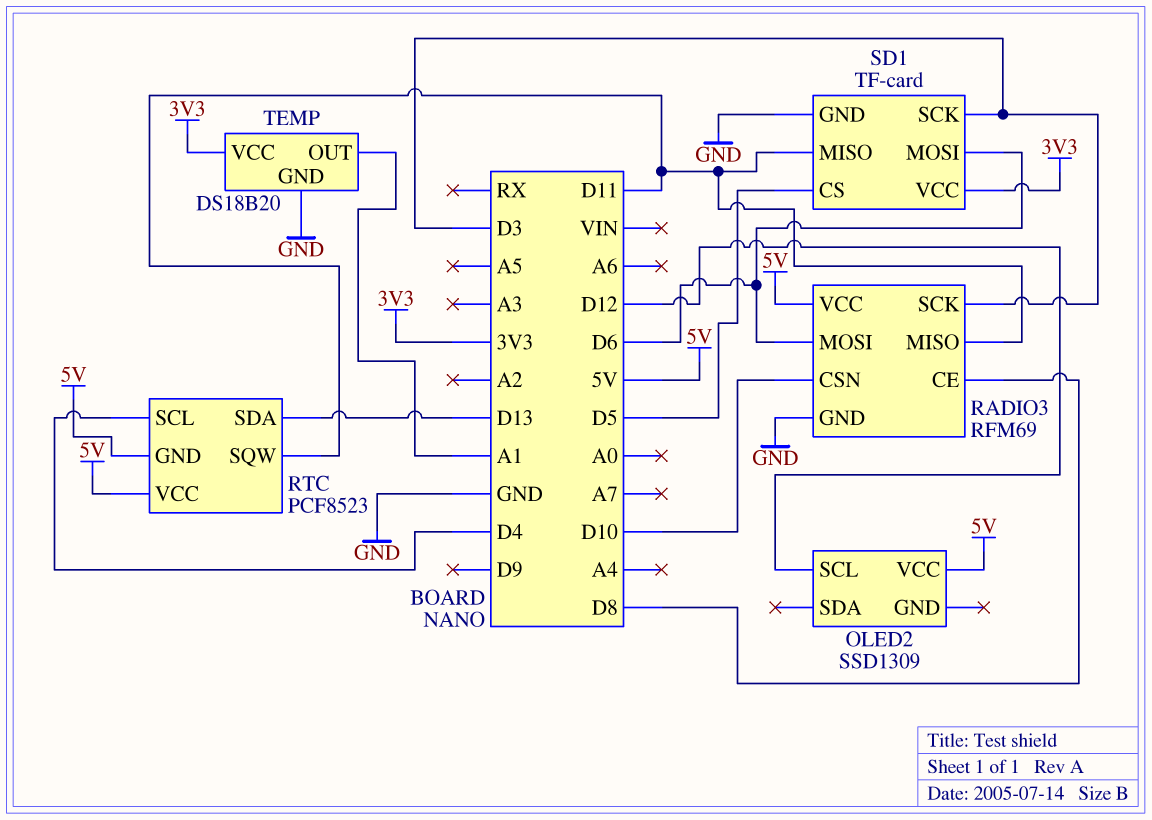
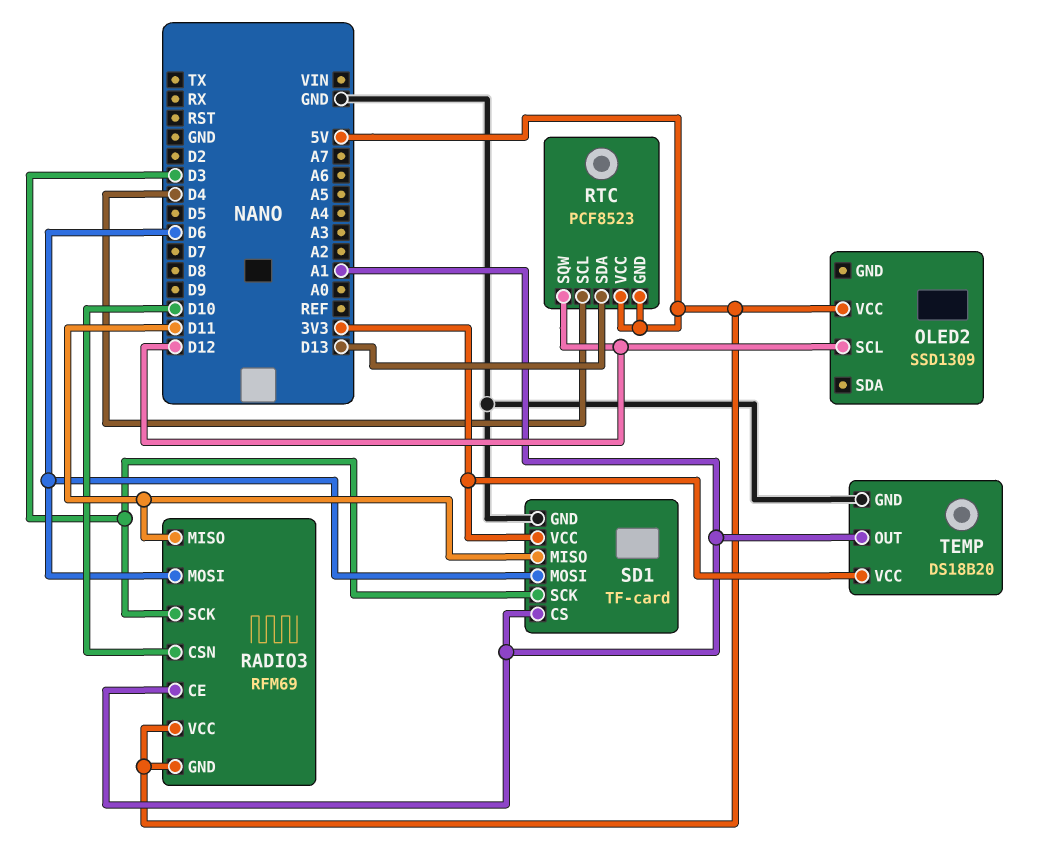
RADIO3 pin CE: D8 -> A1
RADIO3 pin GND: GND -> 5V
RTC pin SQW: D11 -> D12
SD1 pin CS: D5 -> A1

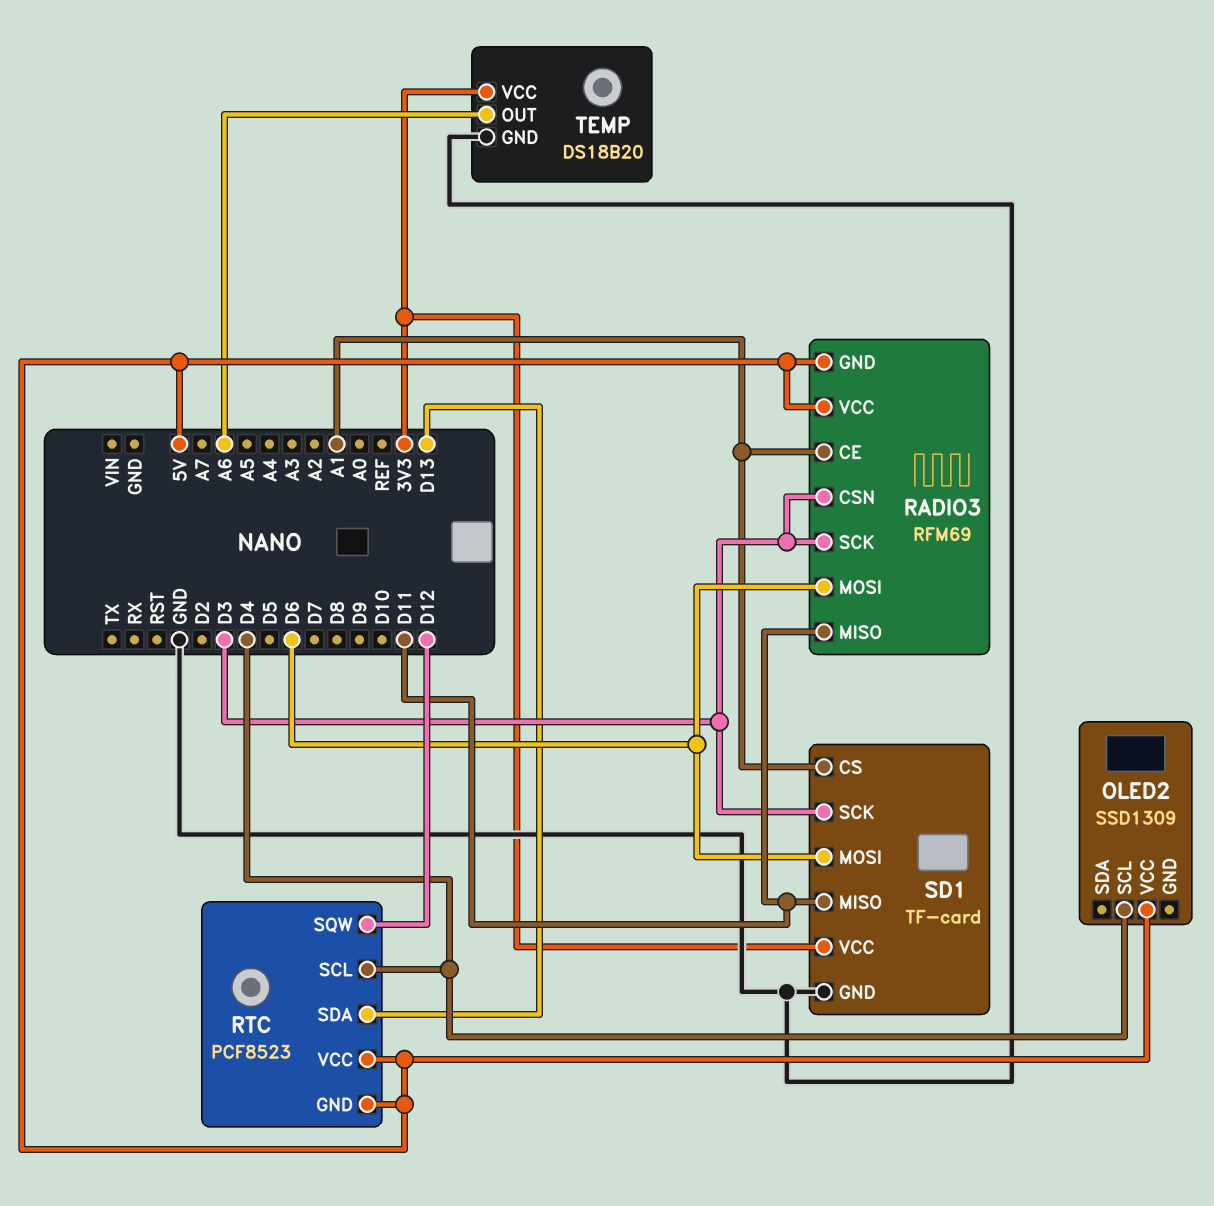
OLED2 pin SCL: D12 -> D4
RADIO3 pin CSN: D10 -> D3
TEMP pin OUT: A1 -> A6

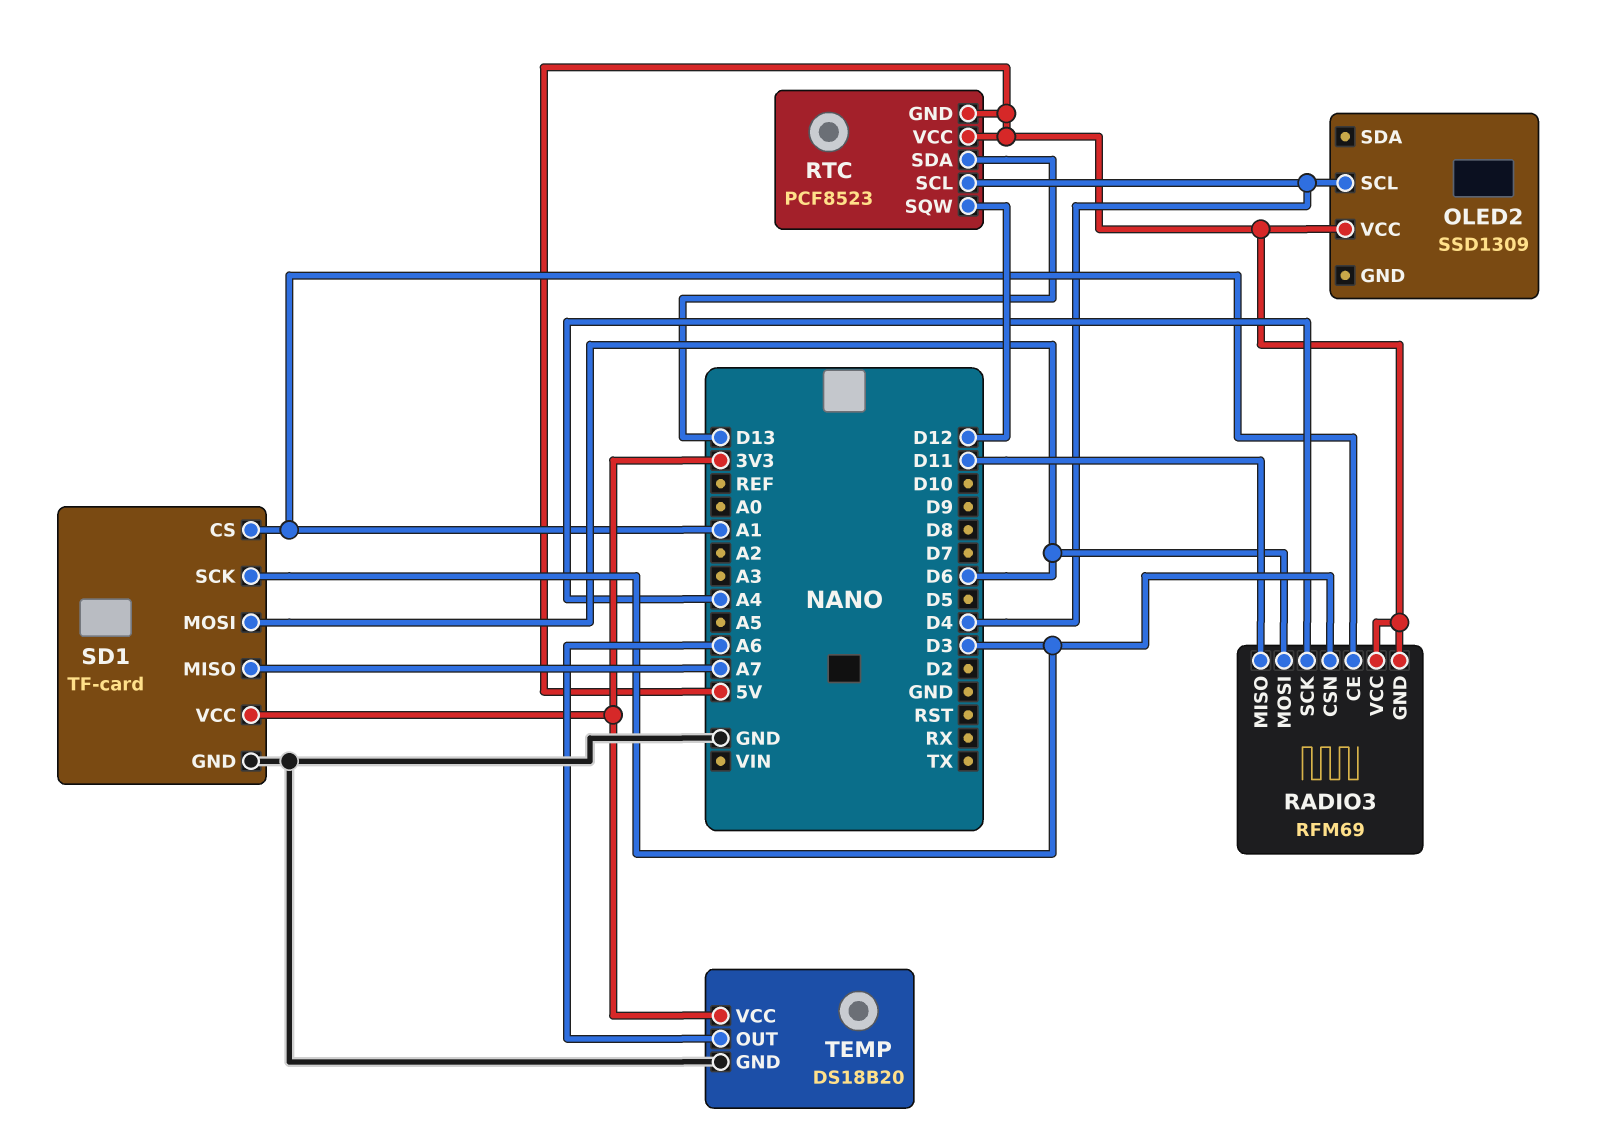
RADIO3 pin SCK: D3 -> A4
SD1 pin MISO: D11 -> A7

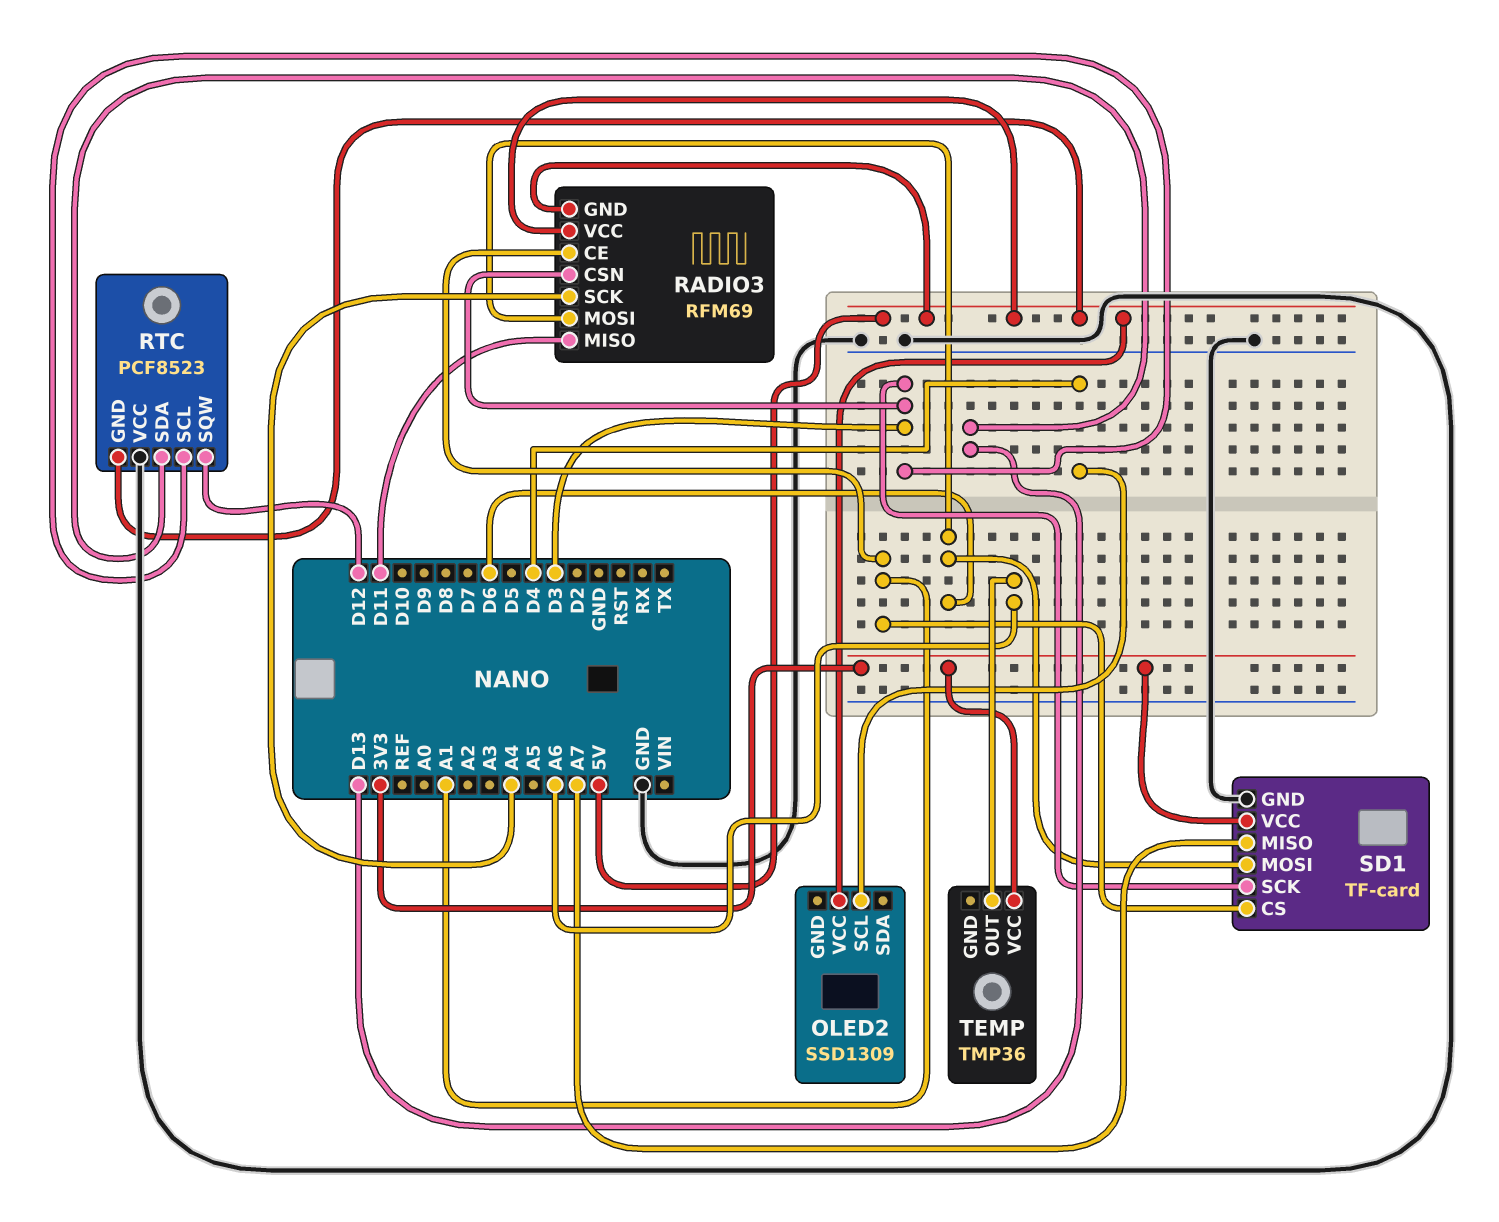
RTC pin SCL: D4 -> D3
RTC pin VCC: 5V -> GND
TEMP: DS18B20 -> TMP36
TEMP pin GND: GND -> none

